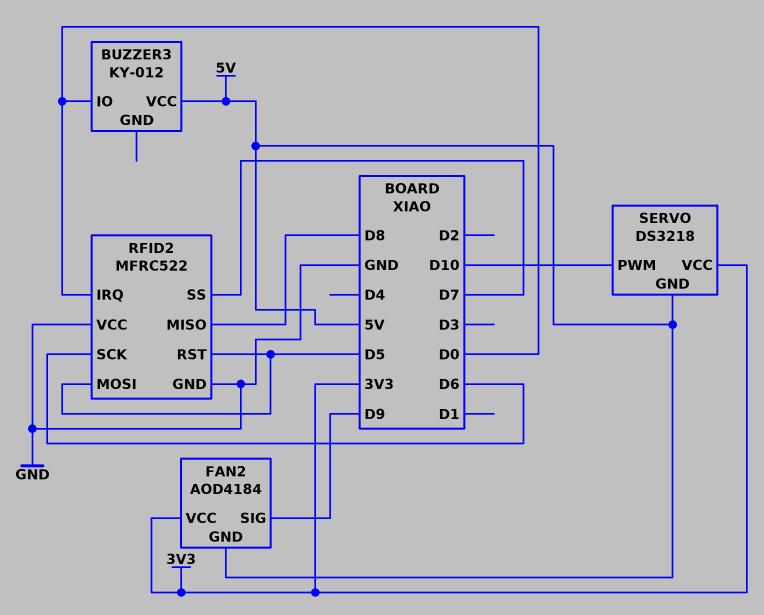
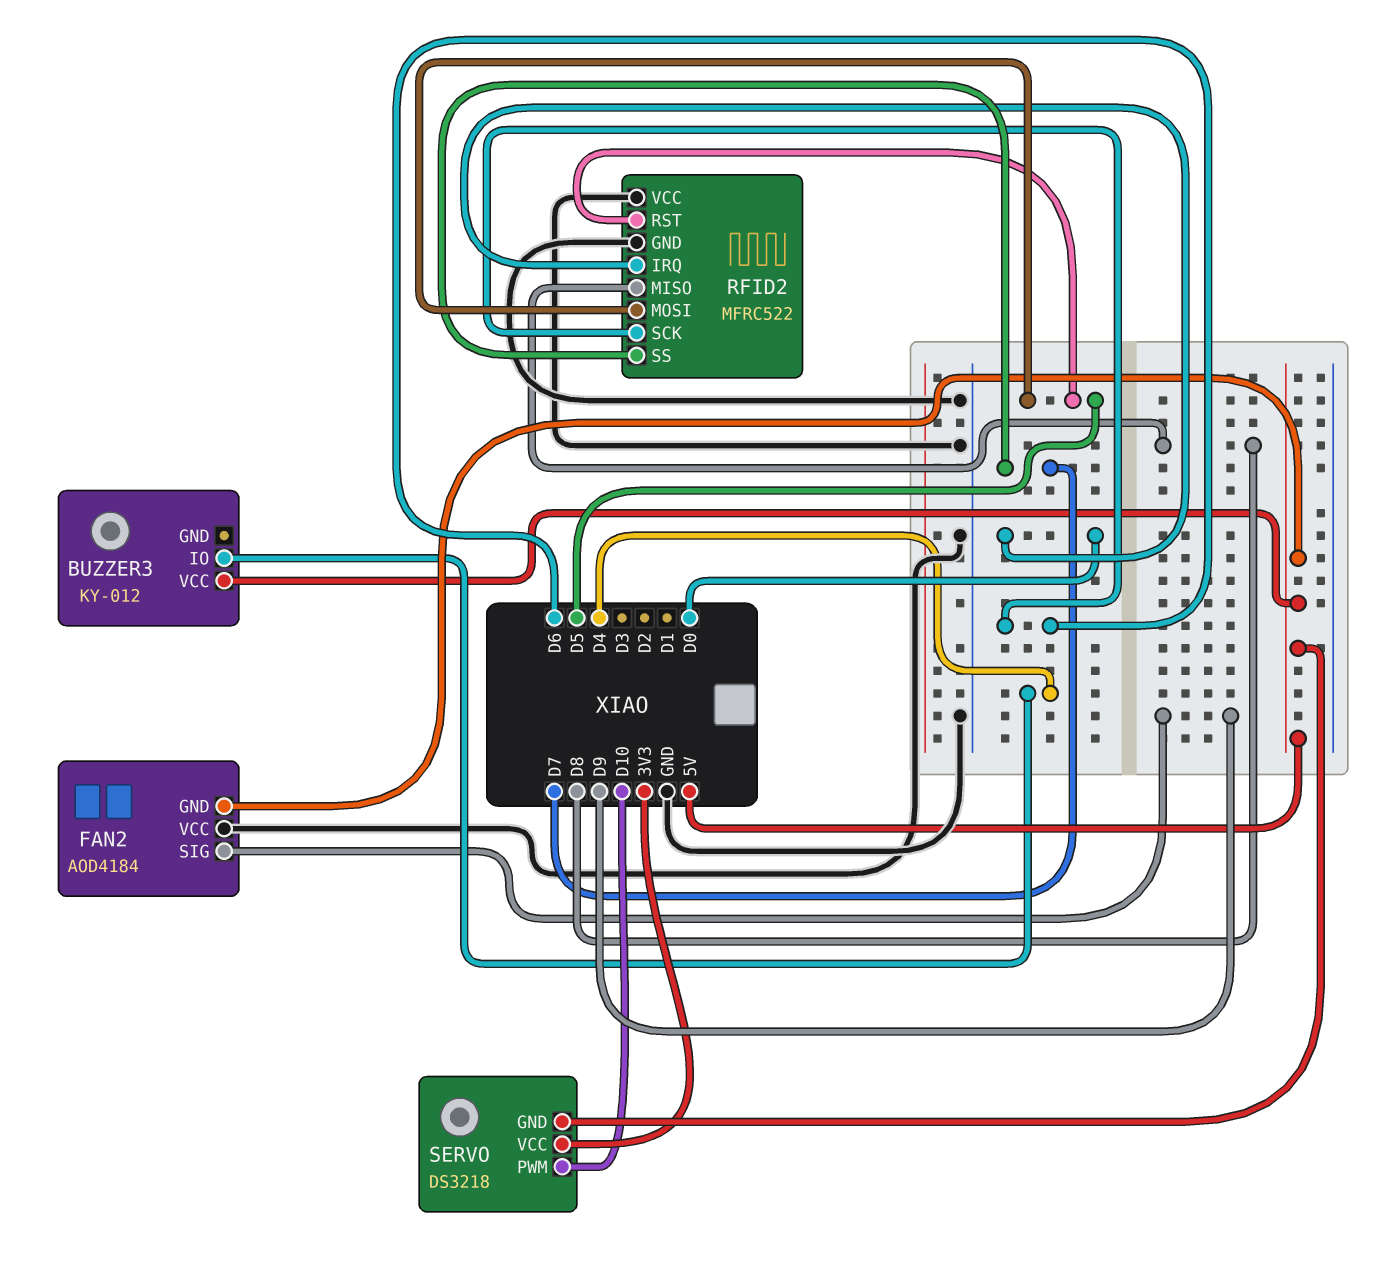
BUZZER3 pin IO: D0 -> D4
FAN2 pin VCC: 3V3 -> GND

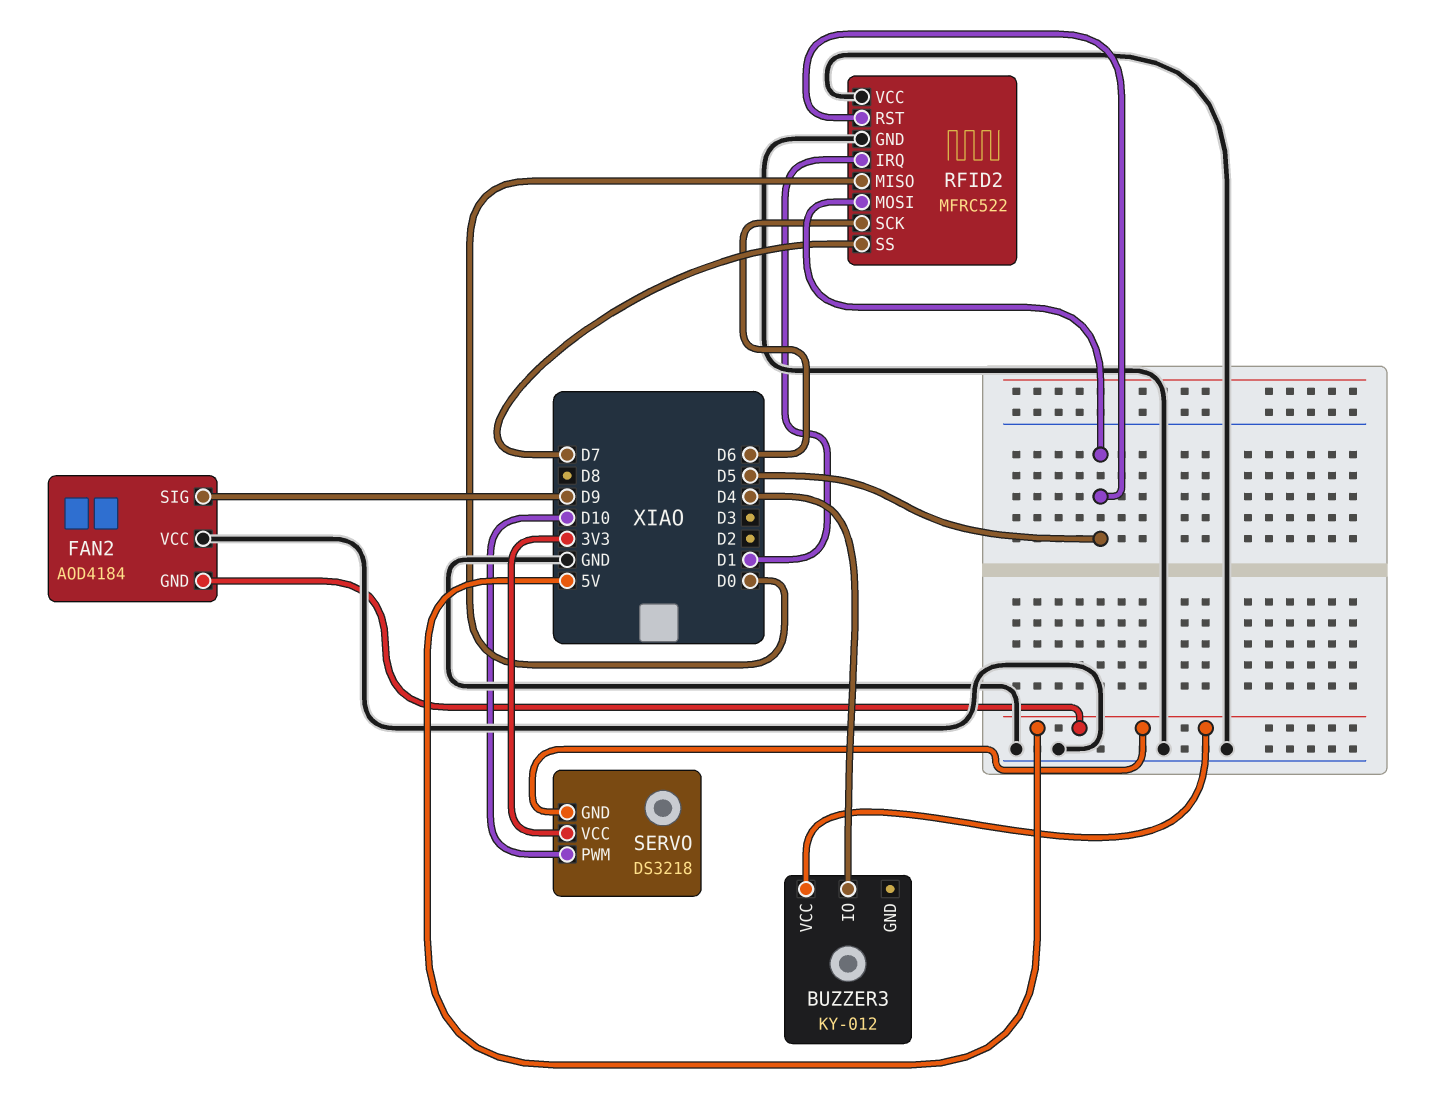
RFID2 pin IRQ: D0 -> D1
RFID2 pin MISO: D8 -> D0

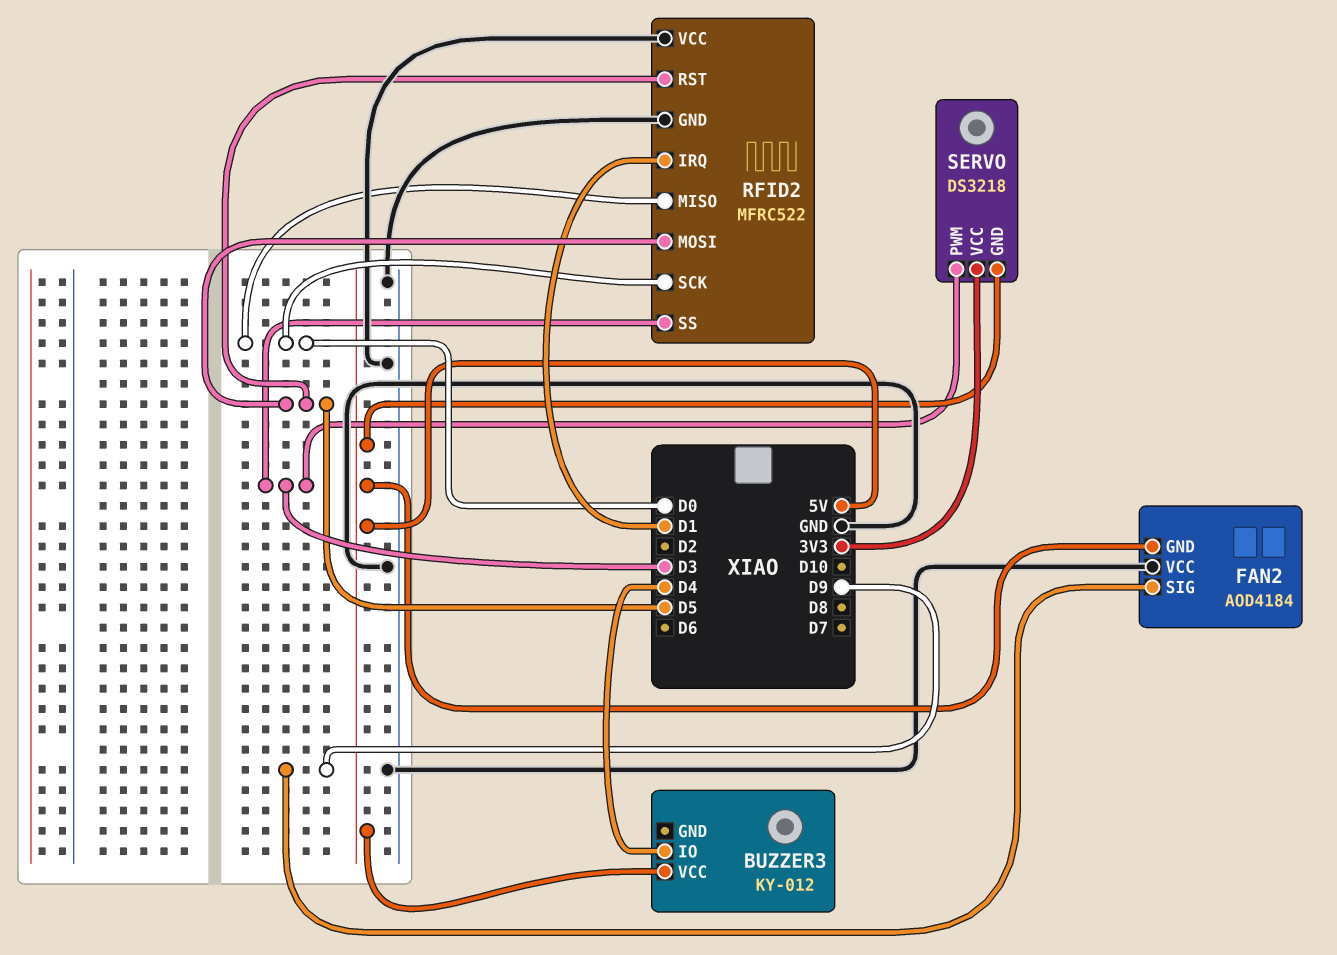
RFID2 pin SCK: D6 -> D0
RFID2 pin SS: D7 -> D3
SERVO pin PWM: D10 -> D3

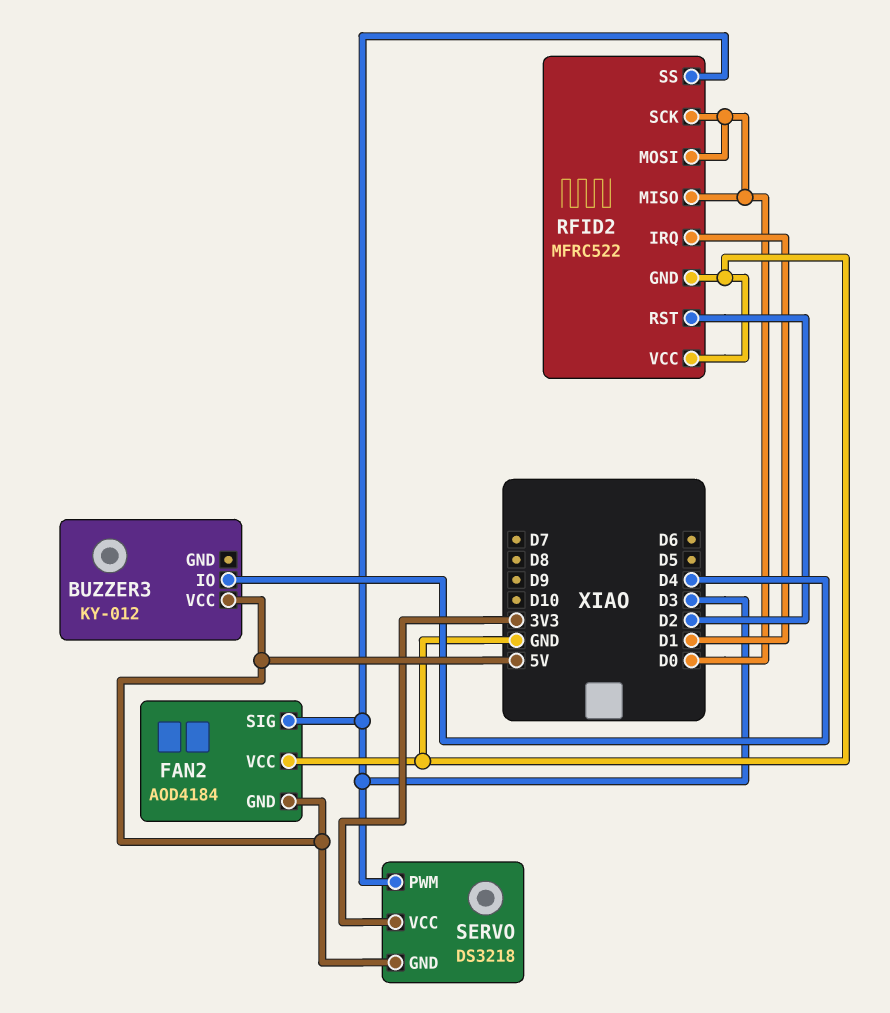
FAN2 pin SIG: D9 -> D3
RFID2 pin MOSI: D5 -> D0
RFID2 pin RST: D5 -> D2

